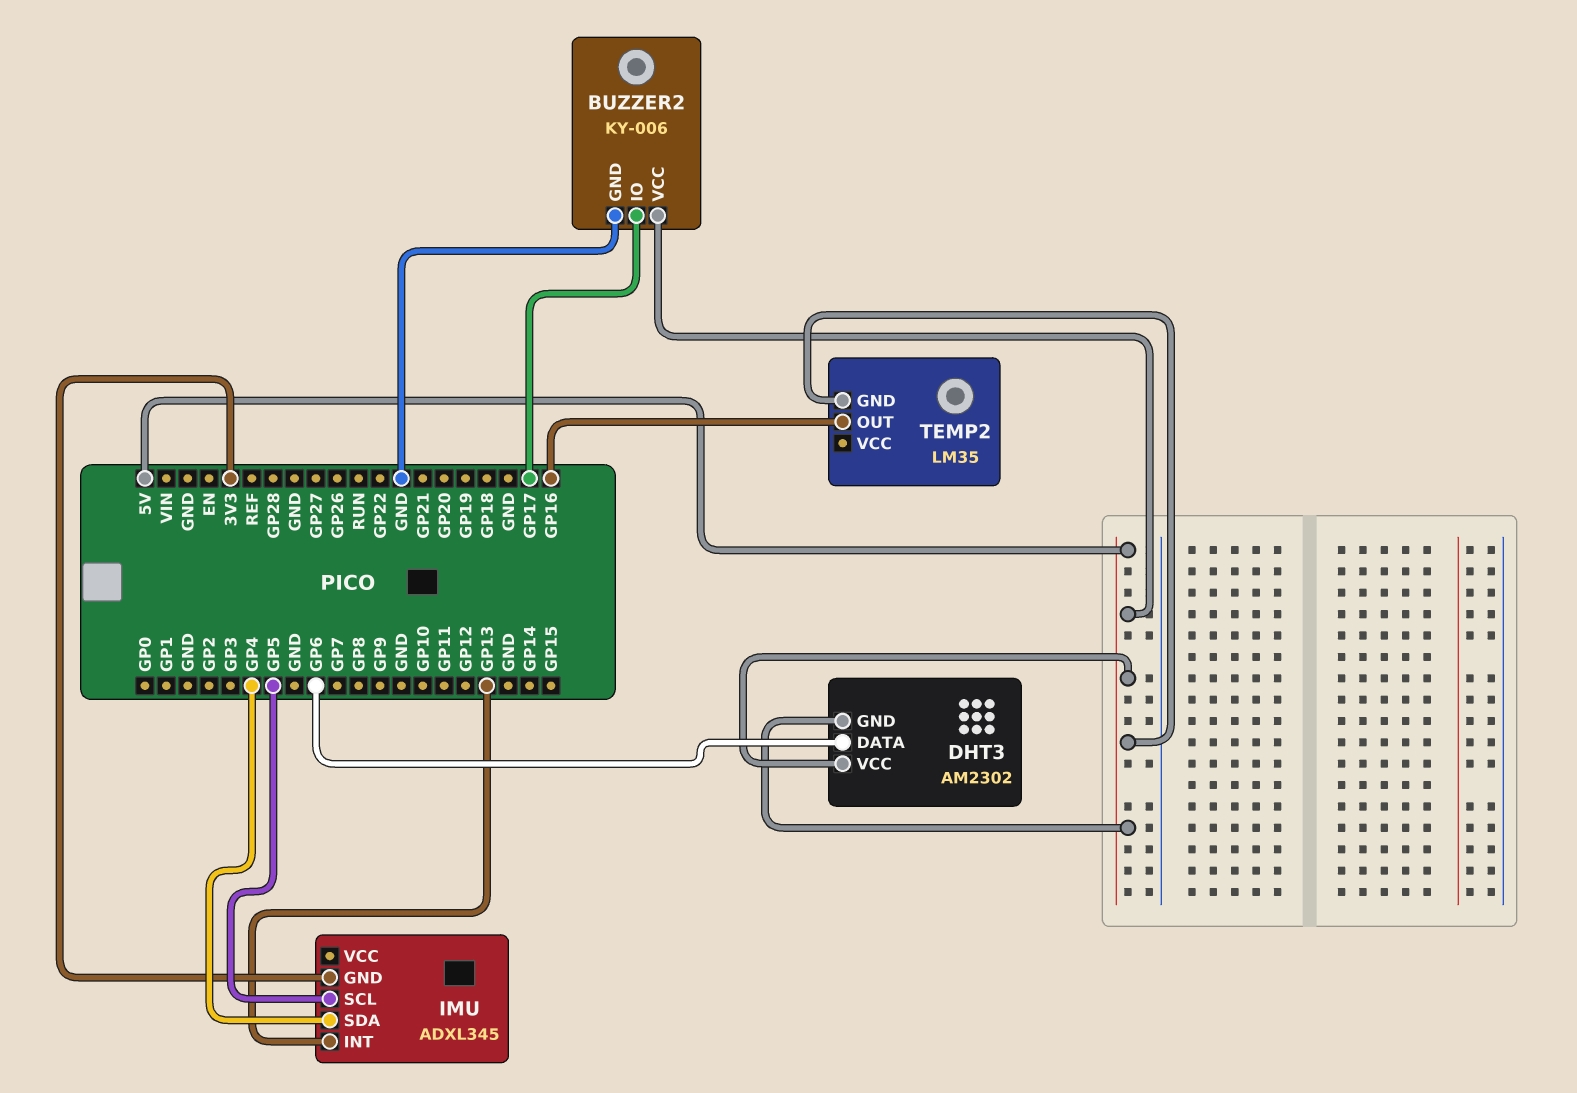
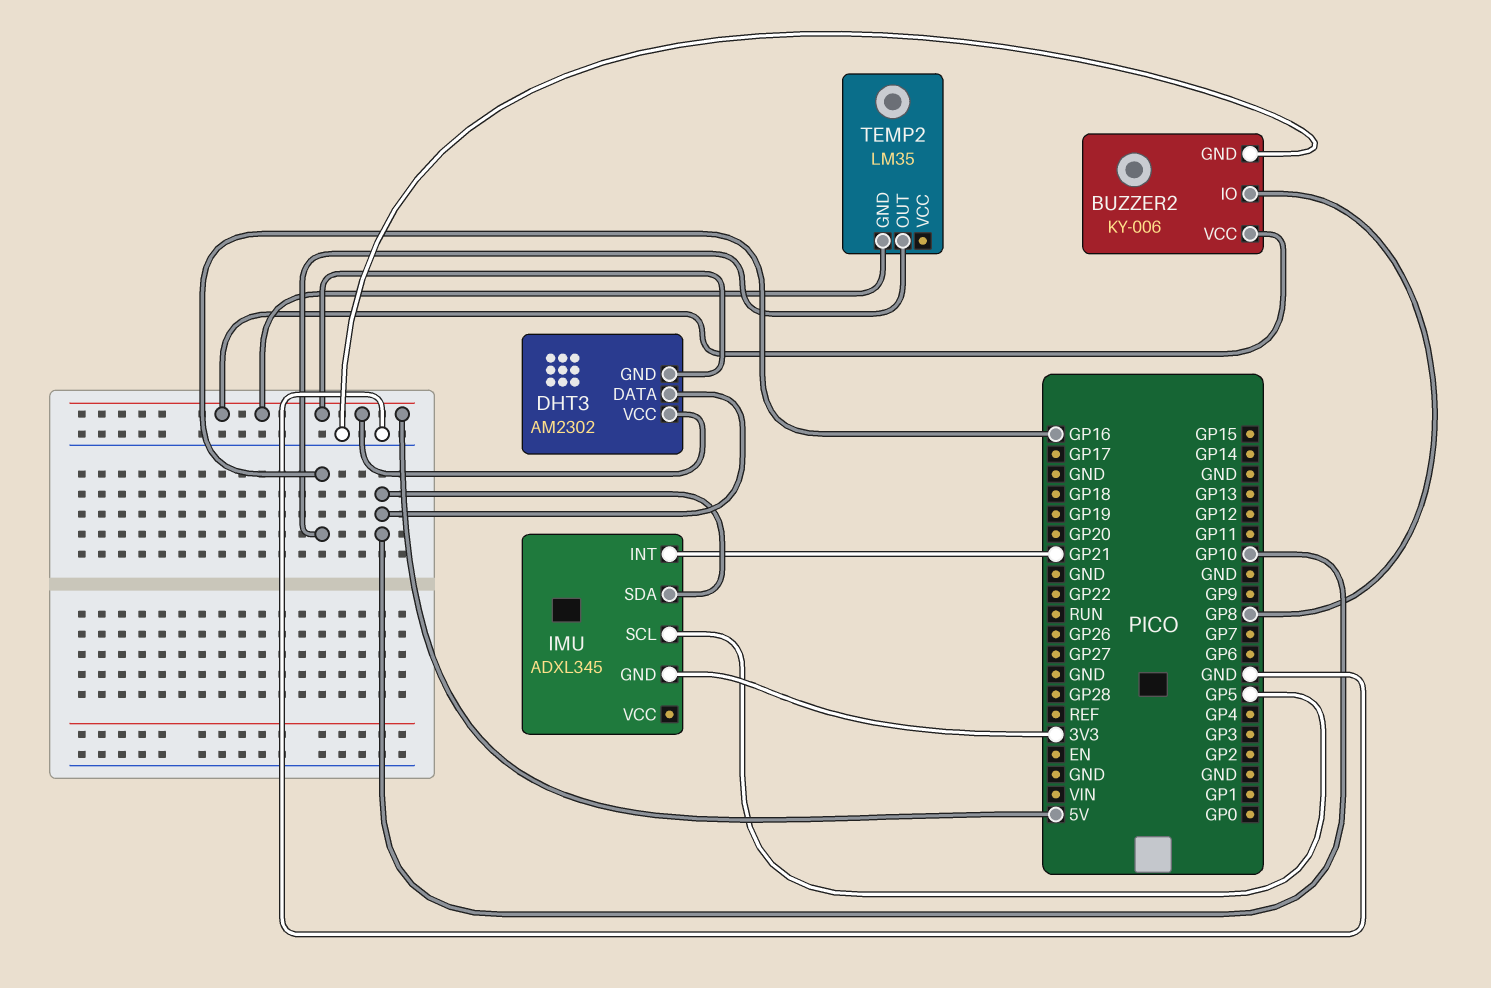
BUZZER2 pin IO: GP17 -> GP8
DHT3 pin DATA: GP6 -> GP10
IMU pin INT: GP13 -> GP21
IMU pin SDA: GP4 -> GP10

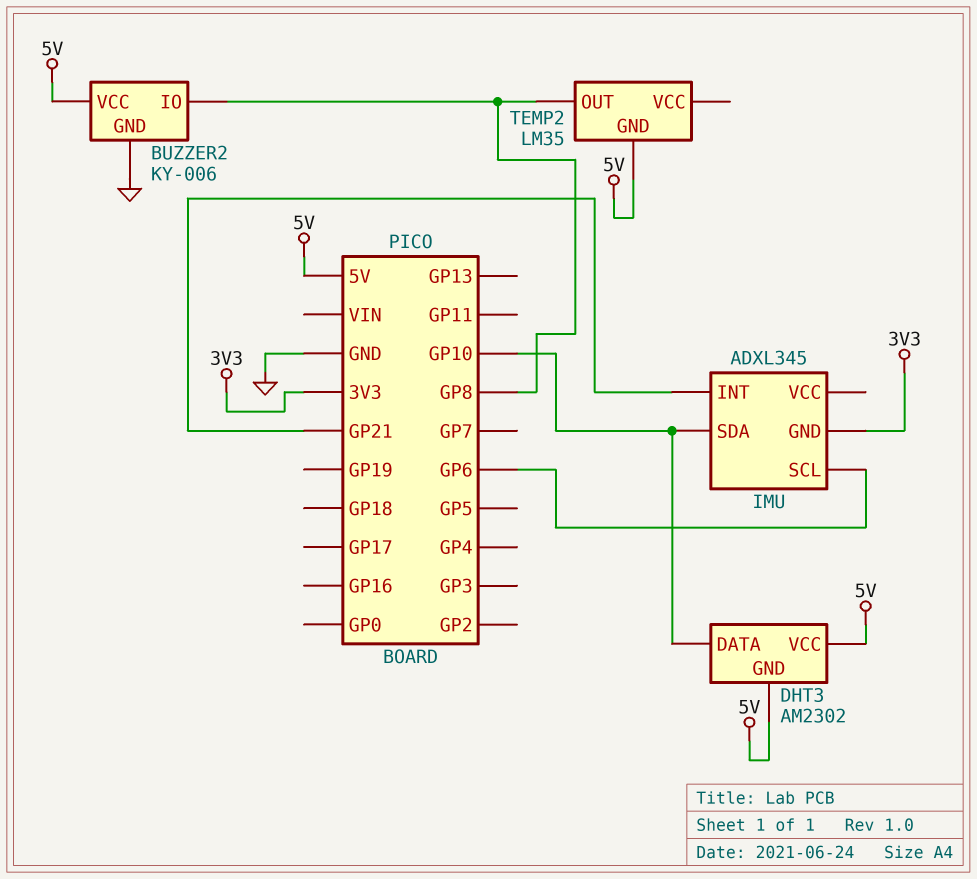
IMU pin SCL: GP5 -> GP6
TEMP2 pin OUT: GP16 -> GP8

